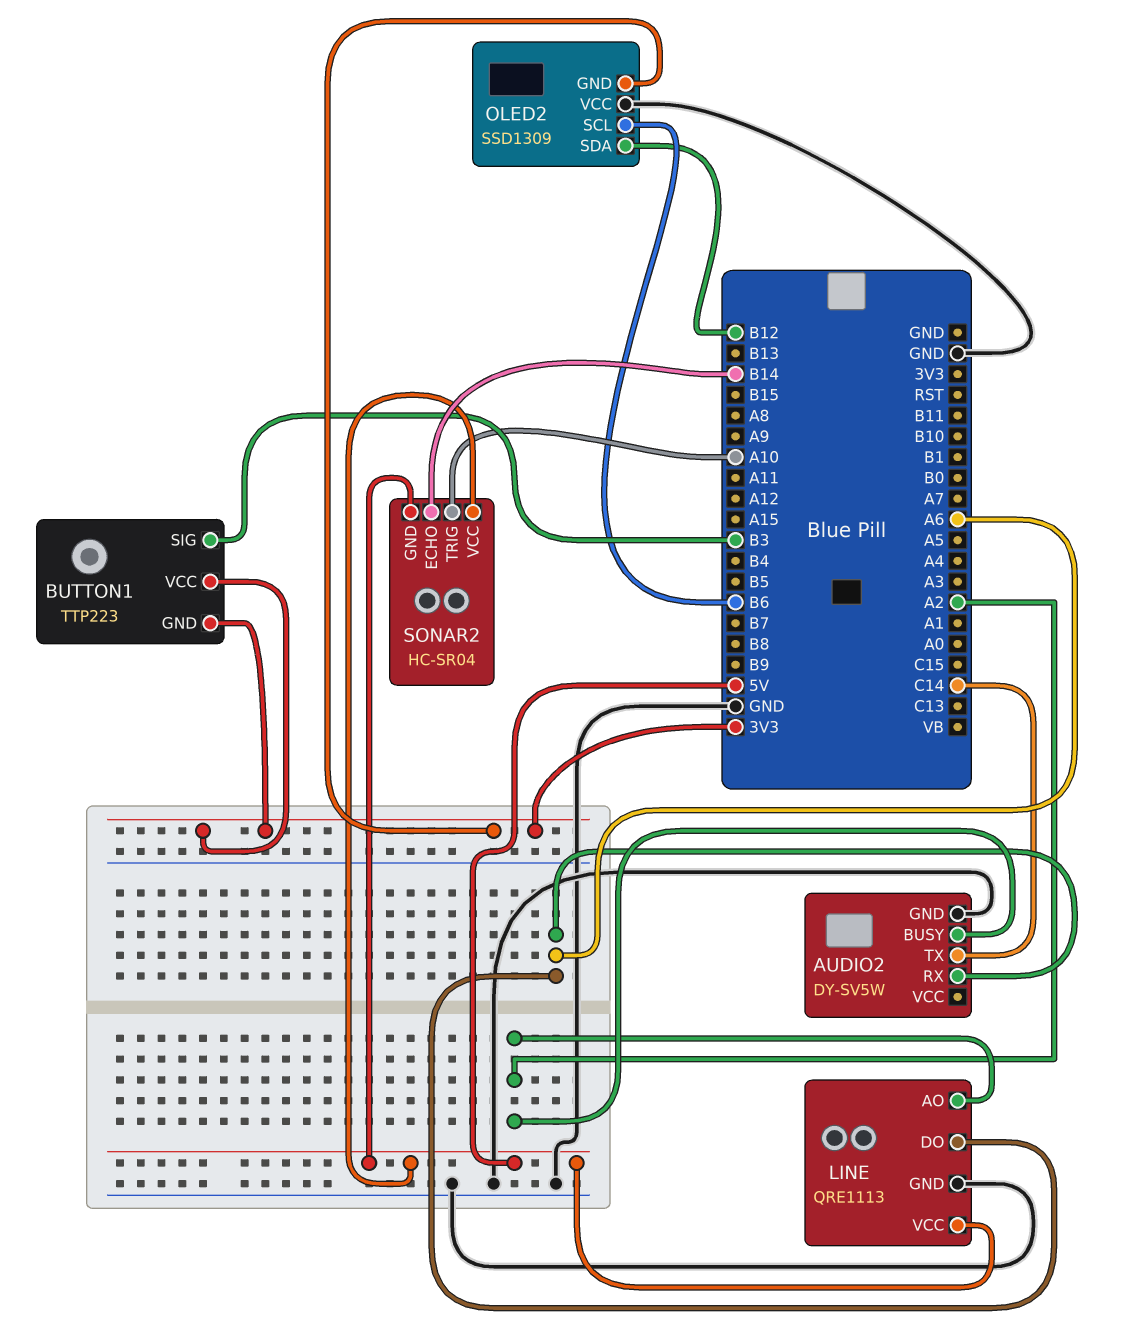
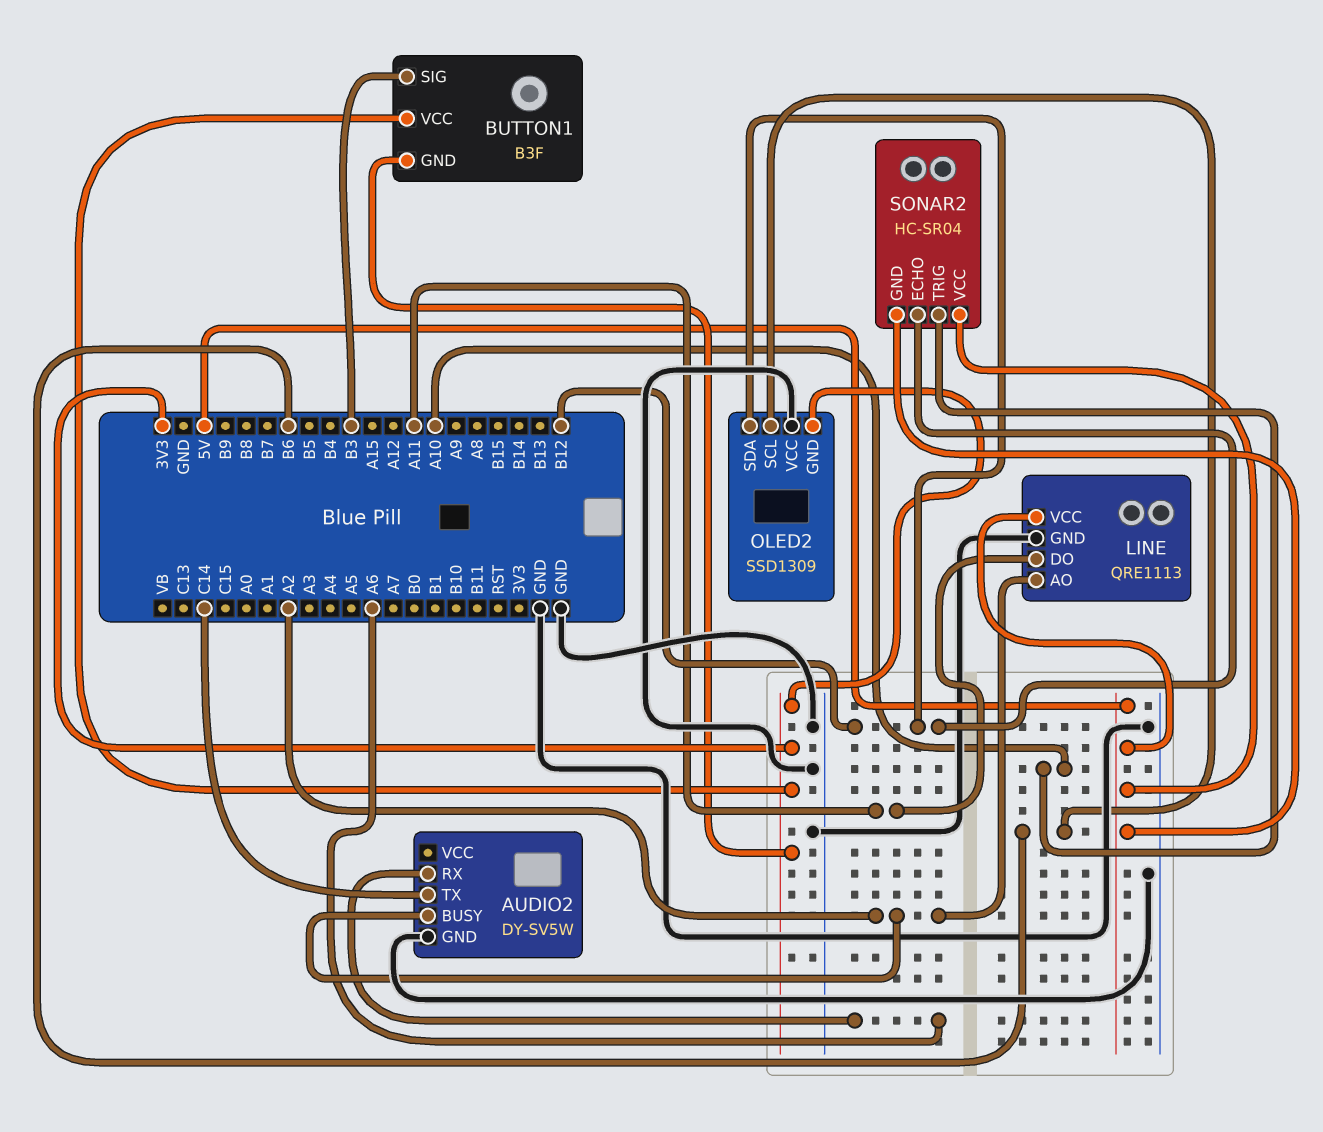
BUTTON1: TTP223 -> B3F
LINE pin DO: A6 -> A11
SONAR2 pin ECHO: B14 -> B12

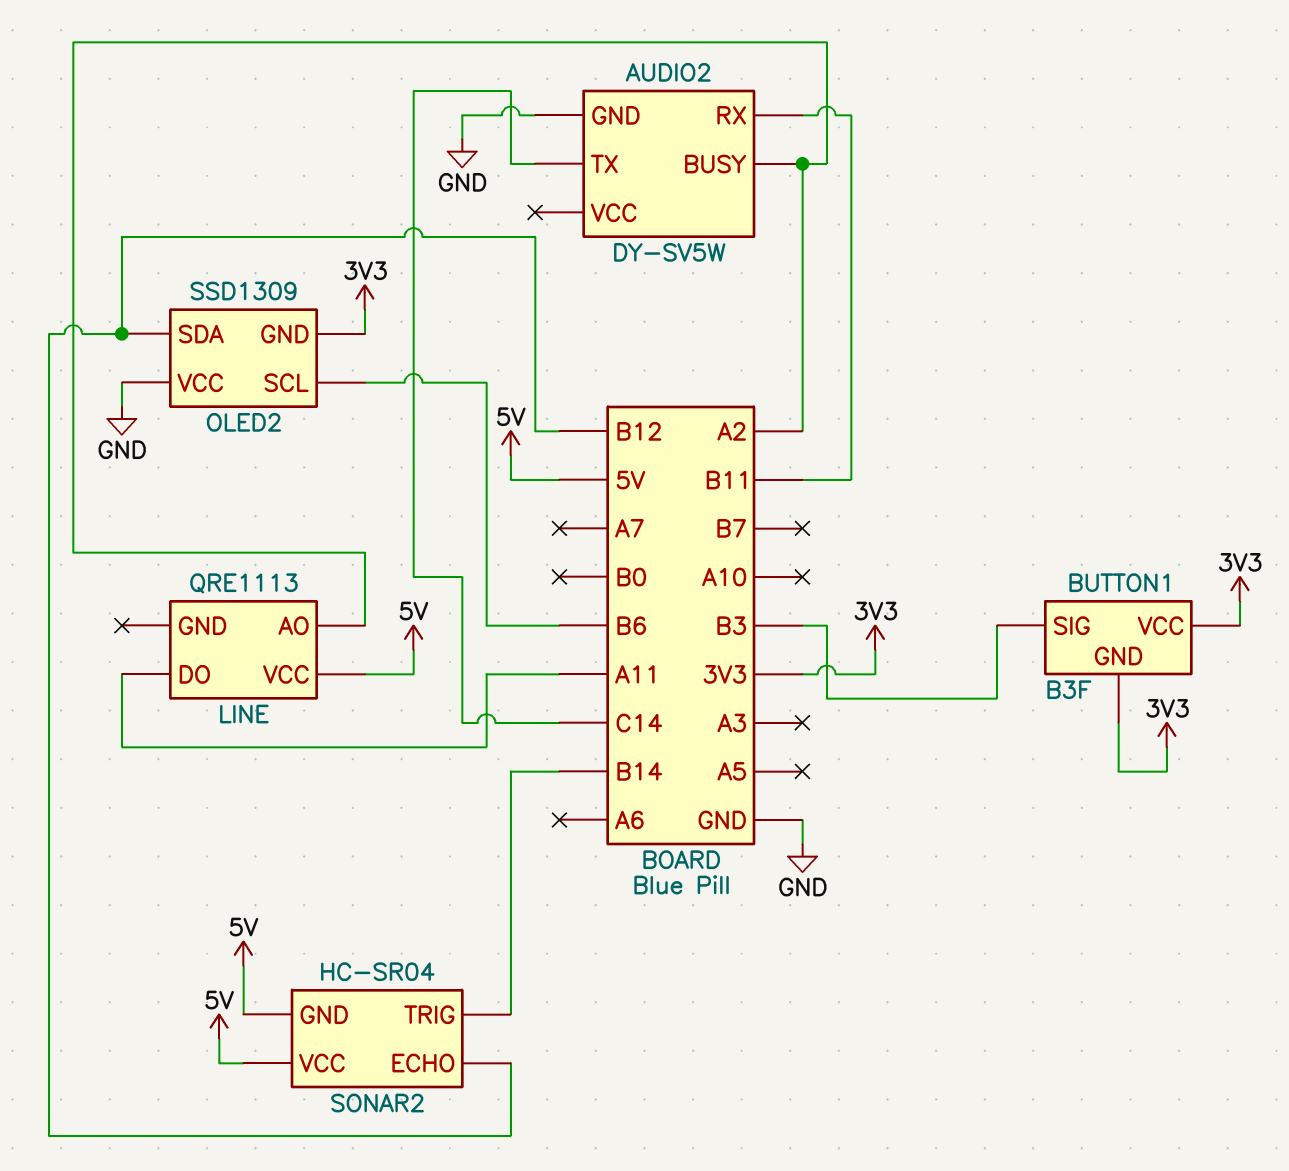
AUDIO2 pin RX: A6 -> B11
LINE pin GND: GND -> none
SONAR2 pin TRIG: A10 -> B14

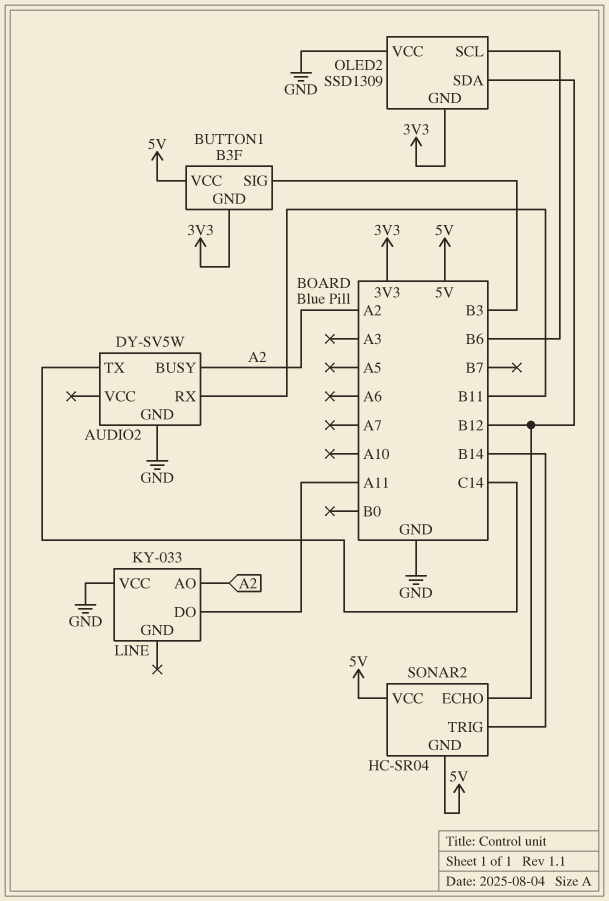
BUTTON1 pin VCC: 3V3 -> 5V
LINE: QRE1113 -> KY-033
LINE pin VCC: 5V -> GND

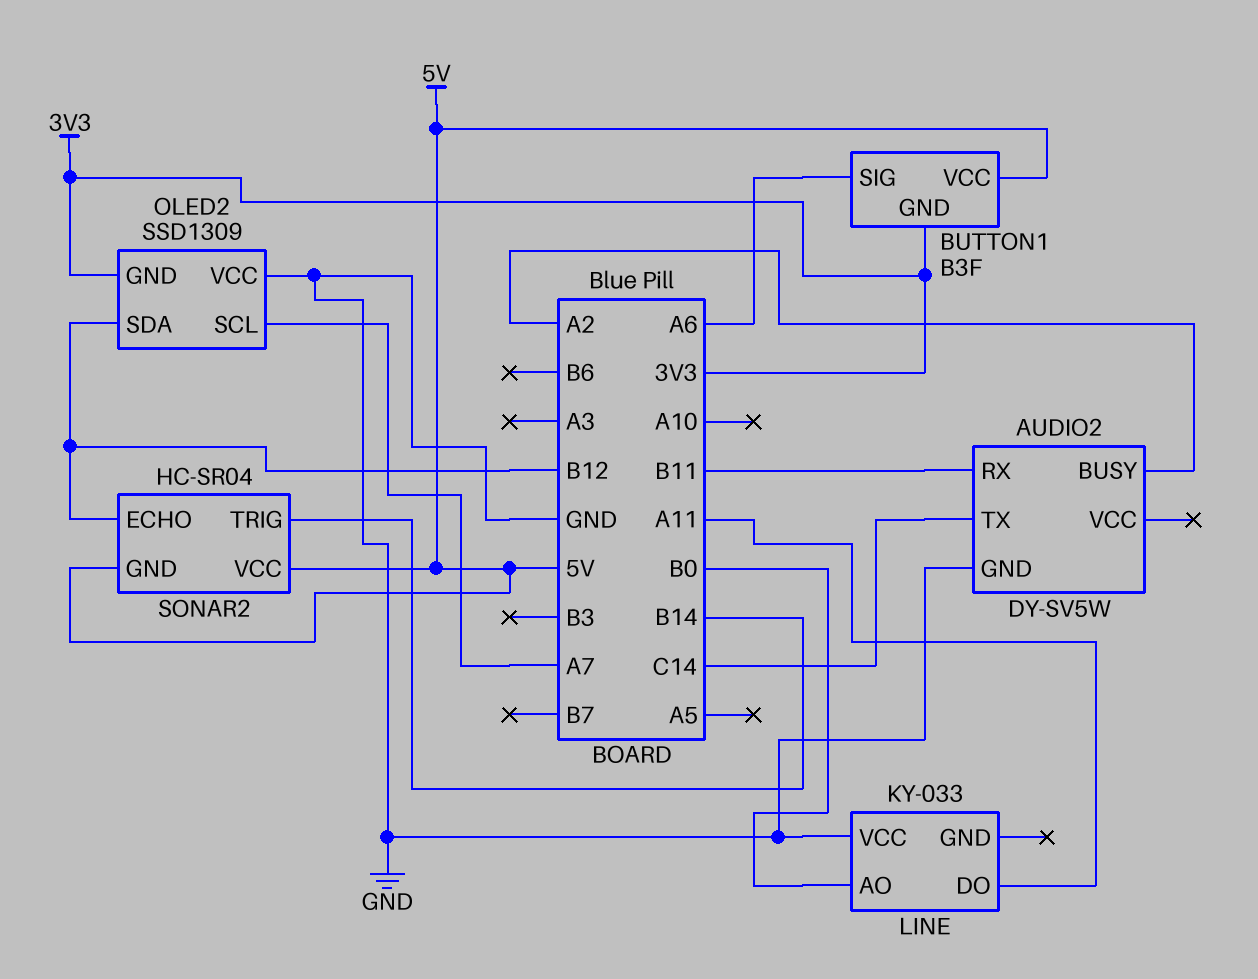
BUTTON1 pin SIG: B3 -> A6
LINE pin AO: A2 -> B0
OLED2 pin SCL: B6 -> A7

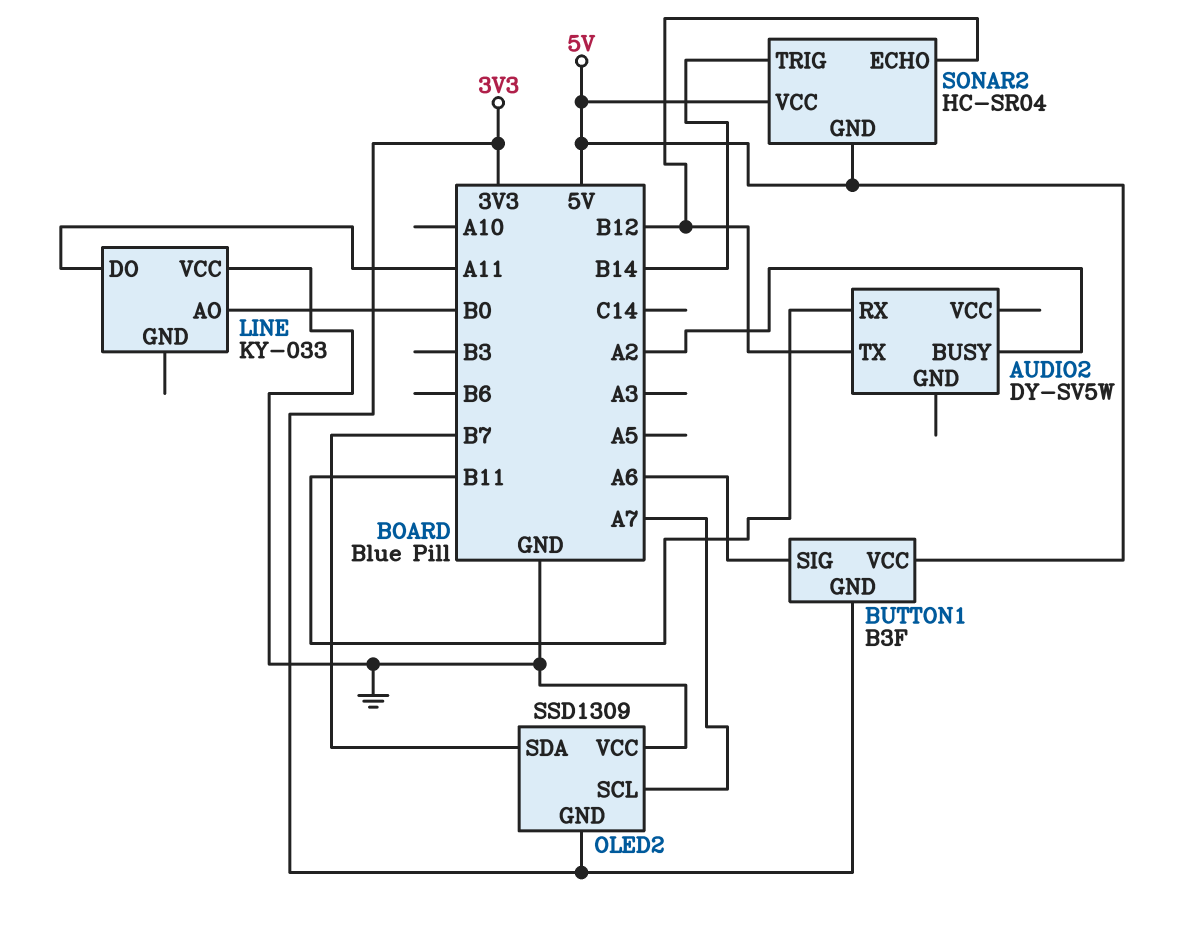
AUDIO2 pin GND: GND -> none
AUDIO2 pin TX: C14 -> B12
OLED2 pin SDA: B12 -> B7

